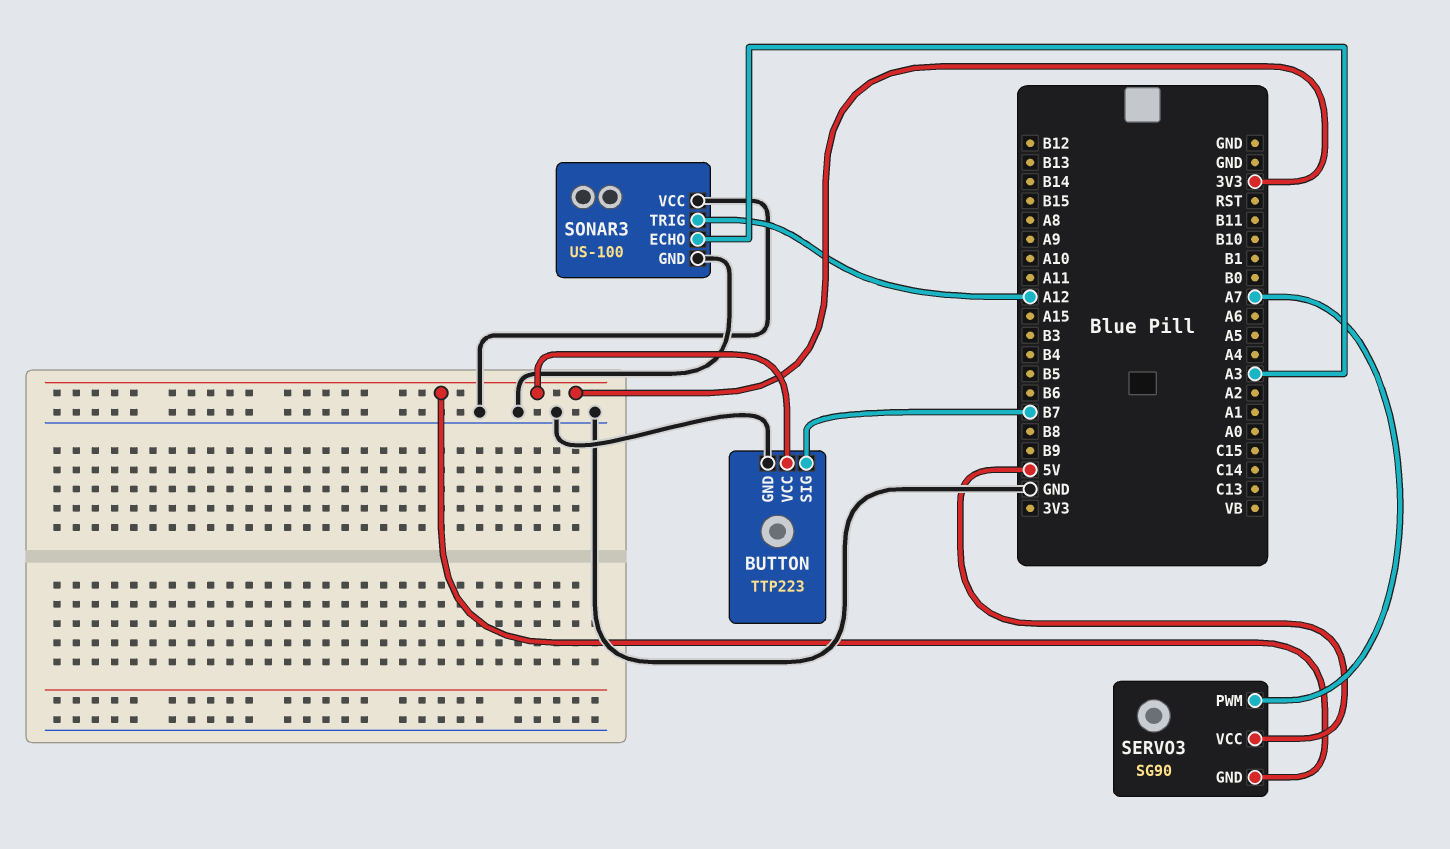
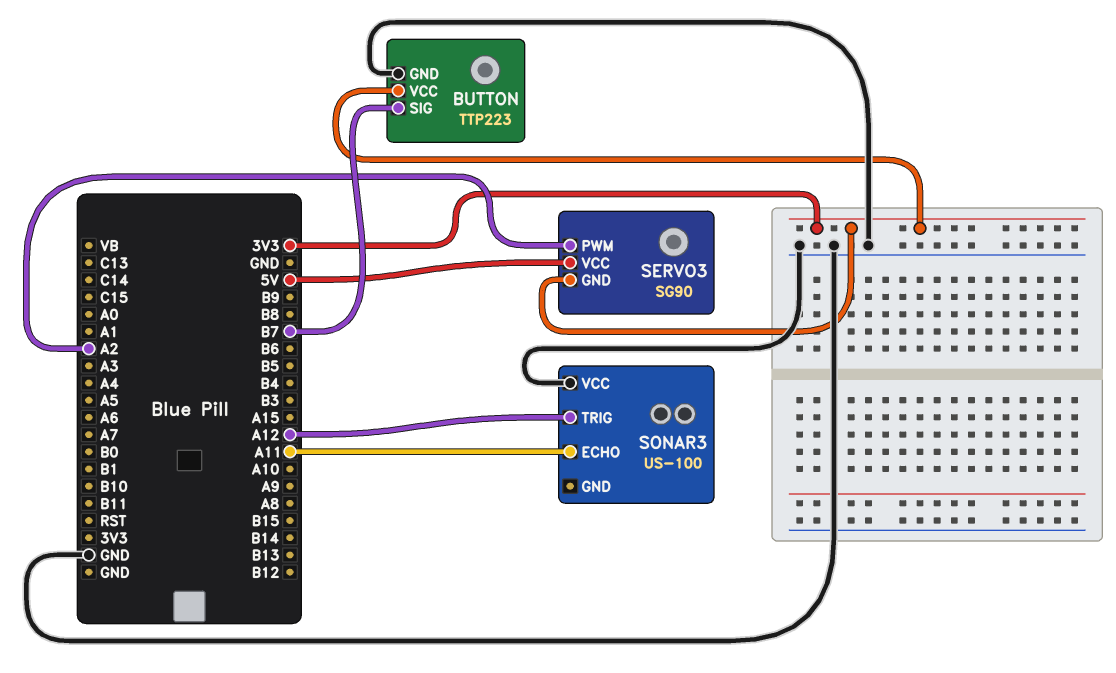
SERVO3 pin PWM: A7 -> A2
SONAR3 pin ECHO: A3 -> A11
SONAR3 pin GND: GND -> none

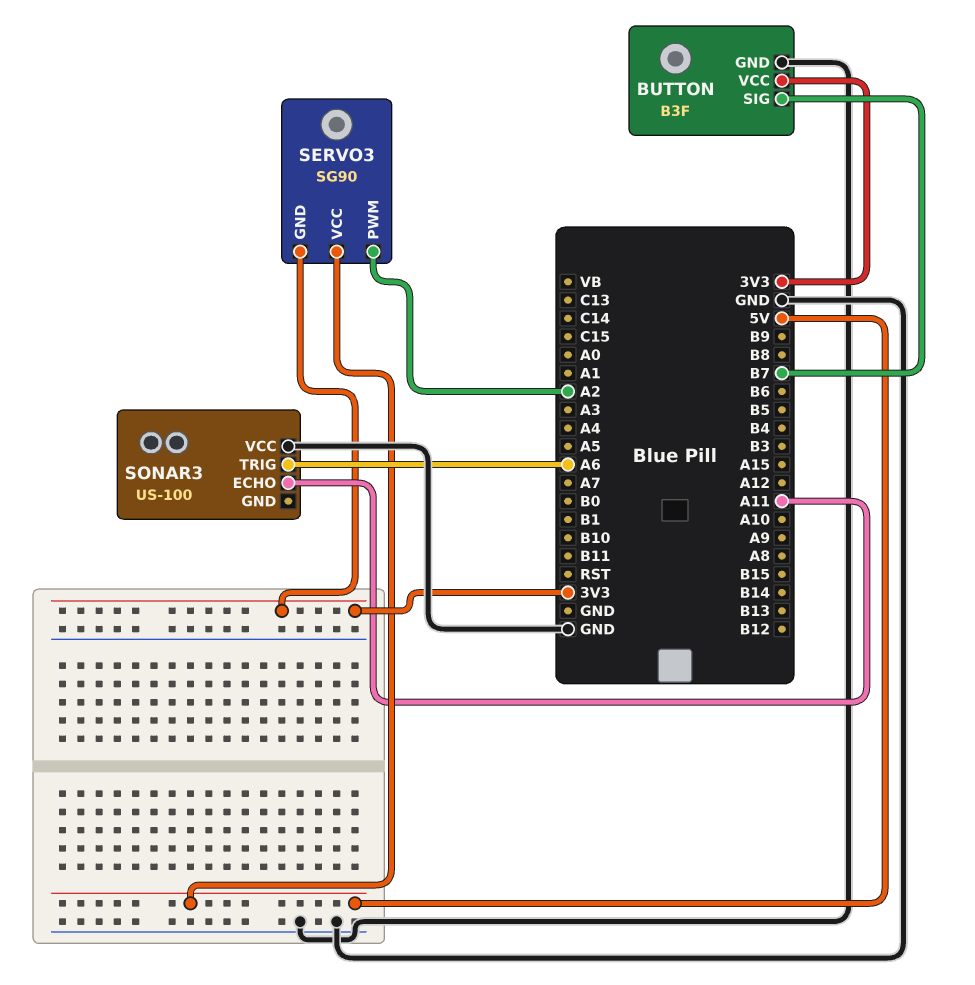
BUTTON: TTP223 -> B3F
SONAR3 pin TRIG: A12 -> A6

